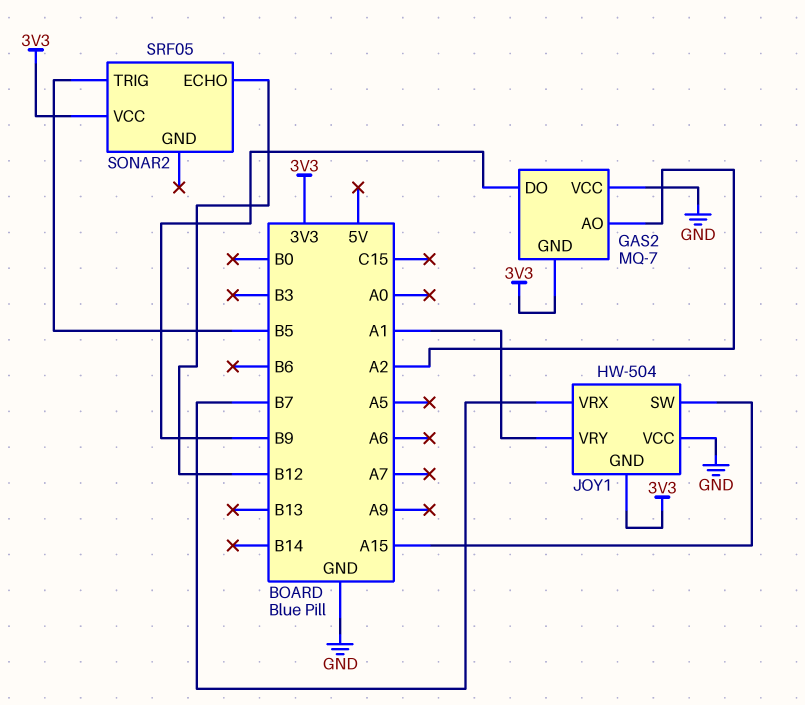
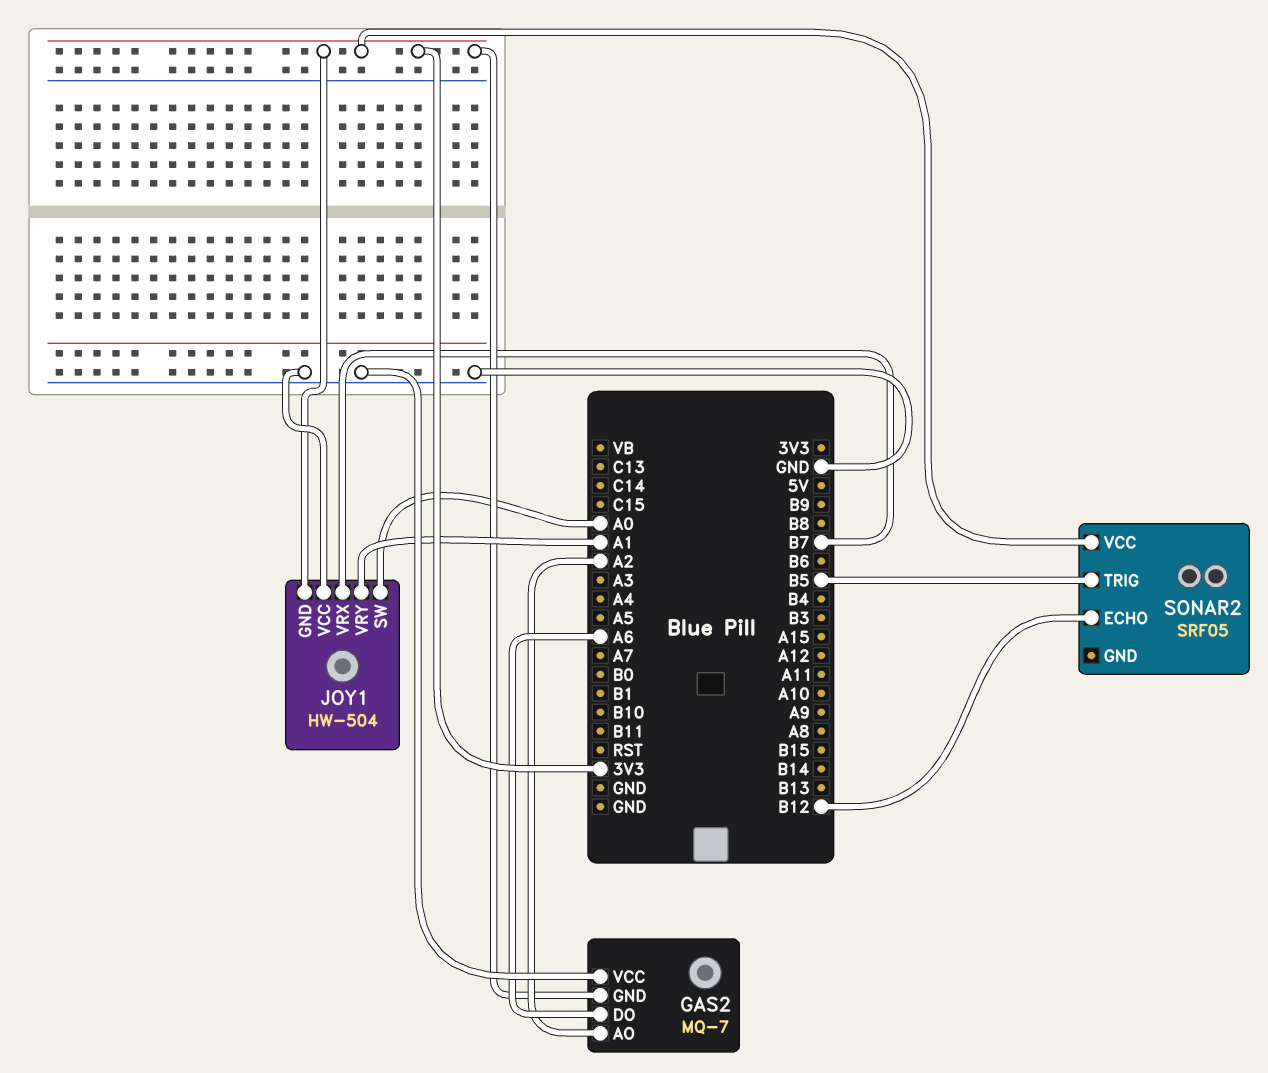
GAS2 pin DO: B9 -> A6
JOY1 pin SW: A15 -> A0

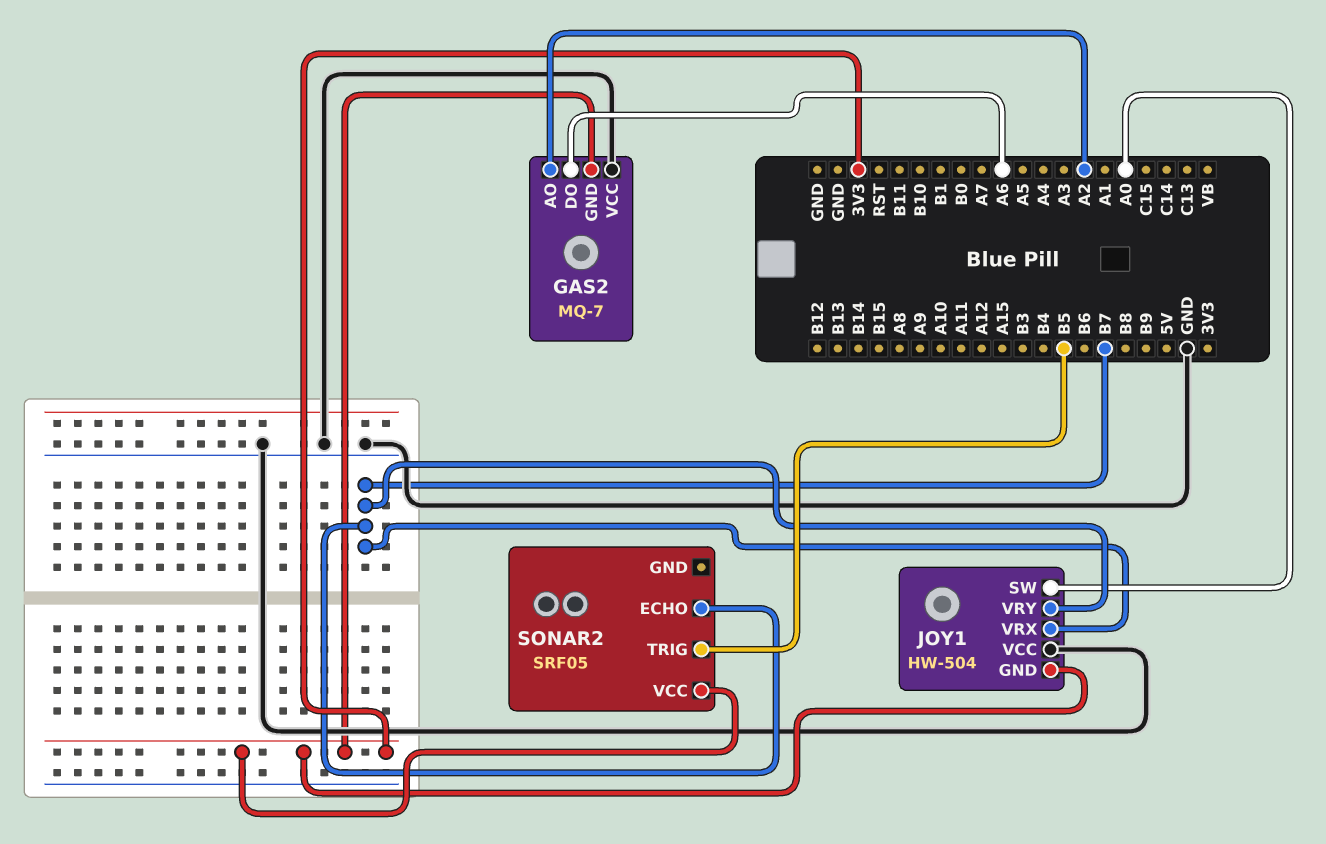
JOY1 pin VRY: A1 -> B7
SONAR2 pin ECHO: B12 -> B7

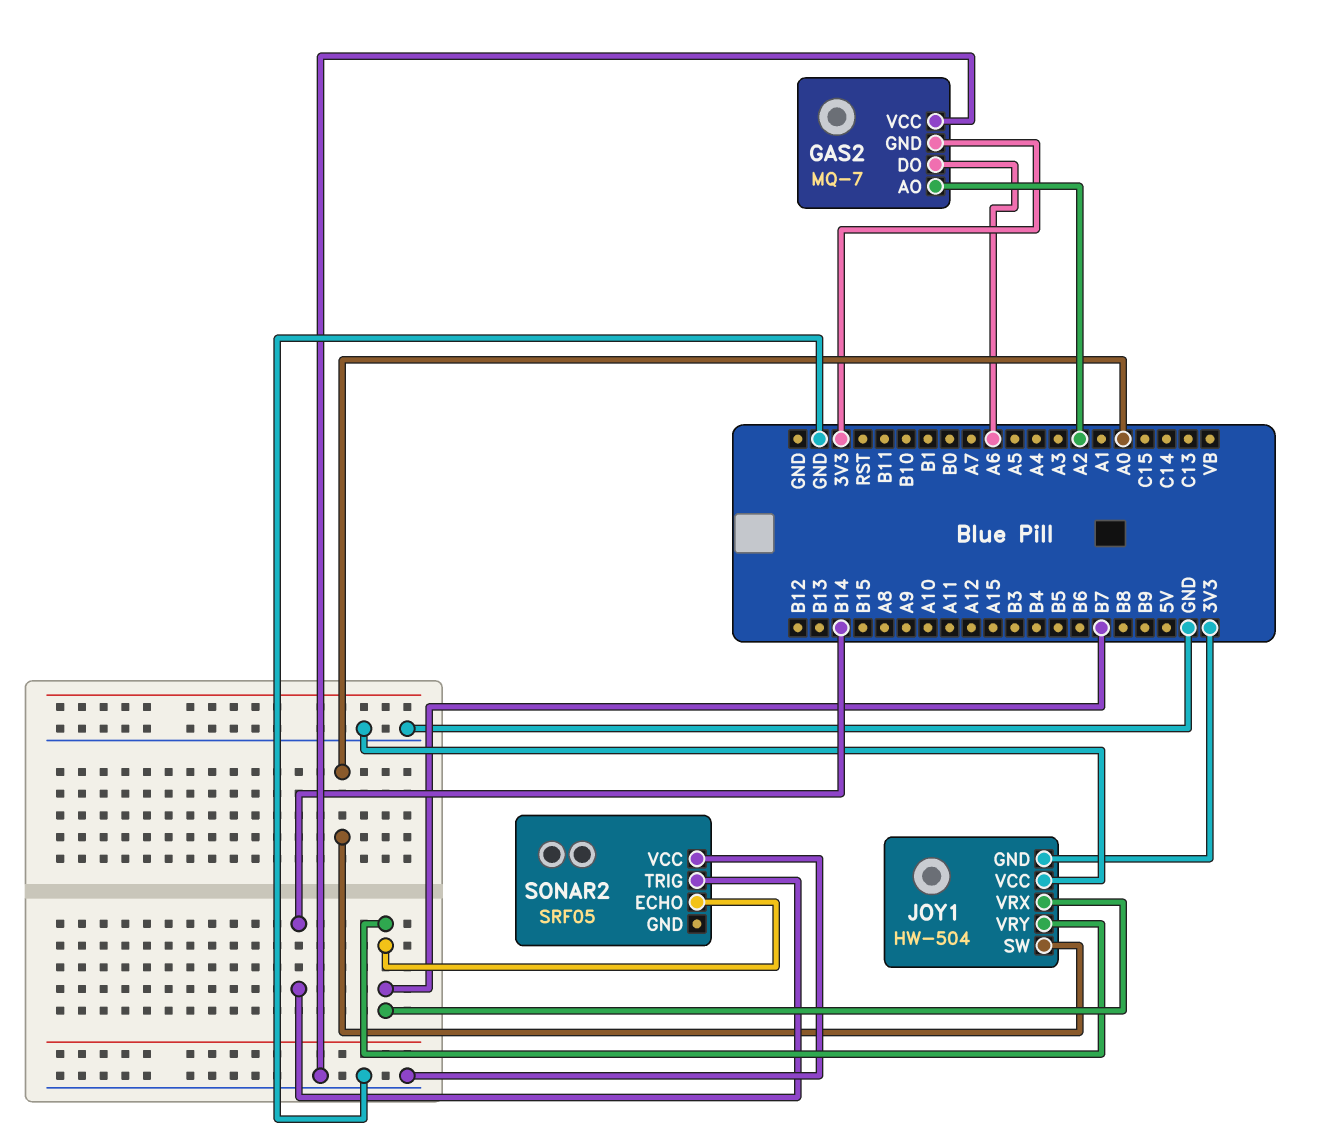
SONAR2 pin TRIG: B5 -> B14
SONAR2 pin VCC: 3V3 -> GND

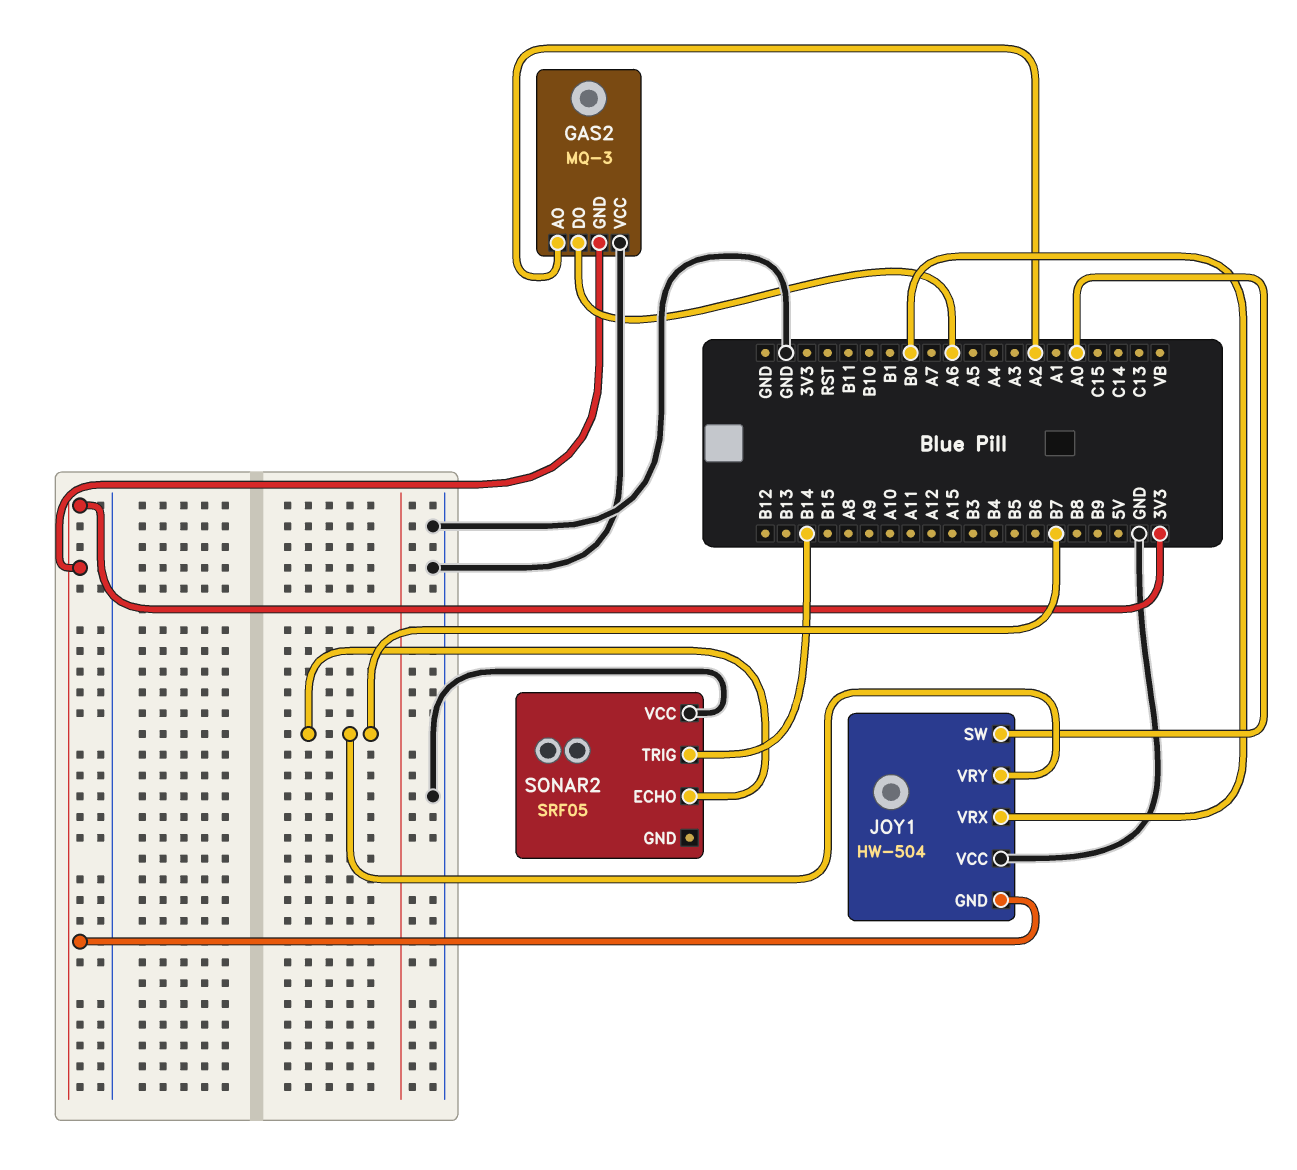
GAS2: MQ-7 -> MQ-3
JOY1 pin VRX: B7 -> B0

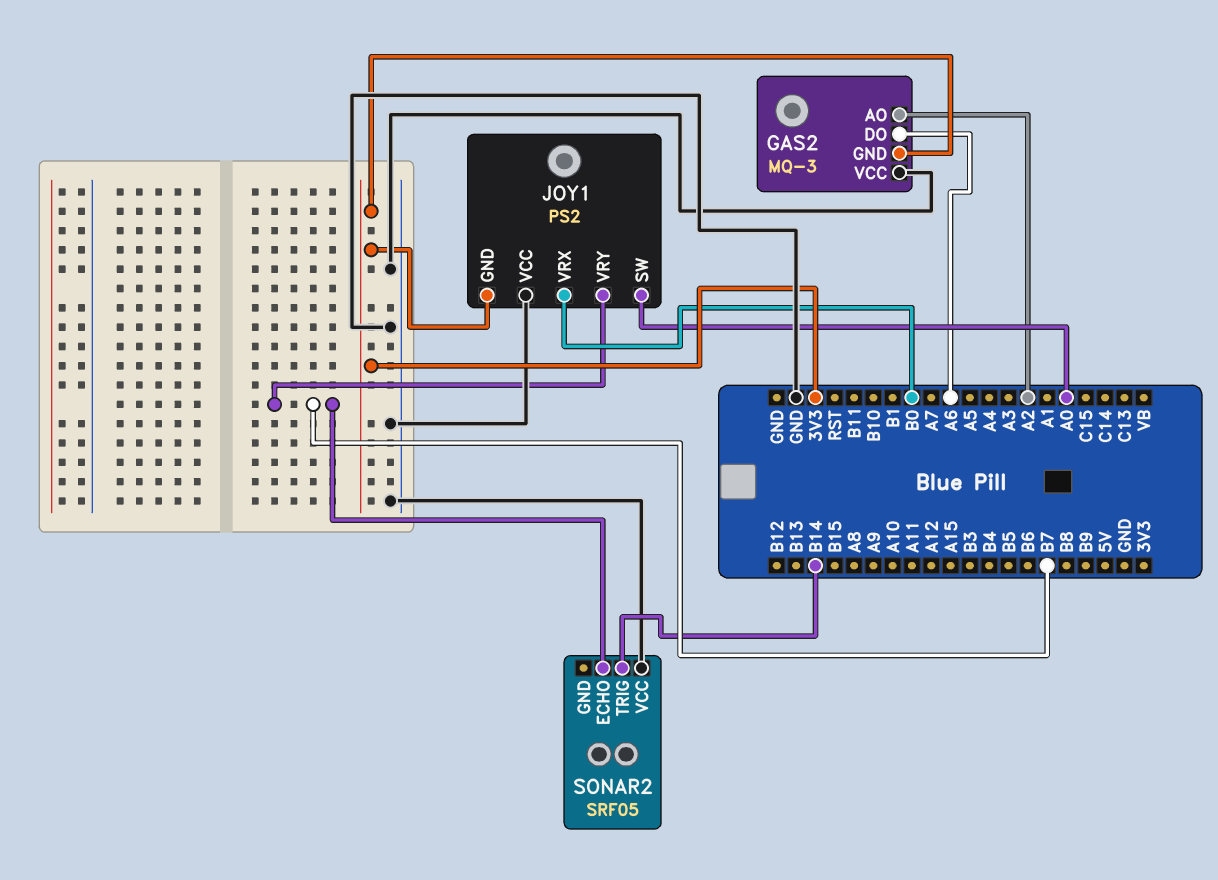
JOY1: HW-504 -> PS2

